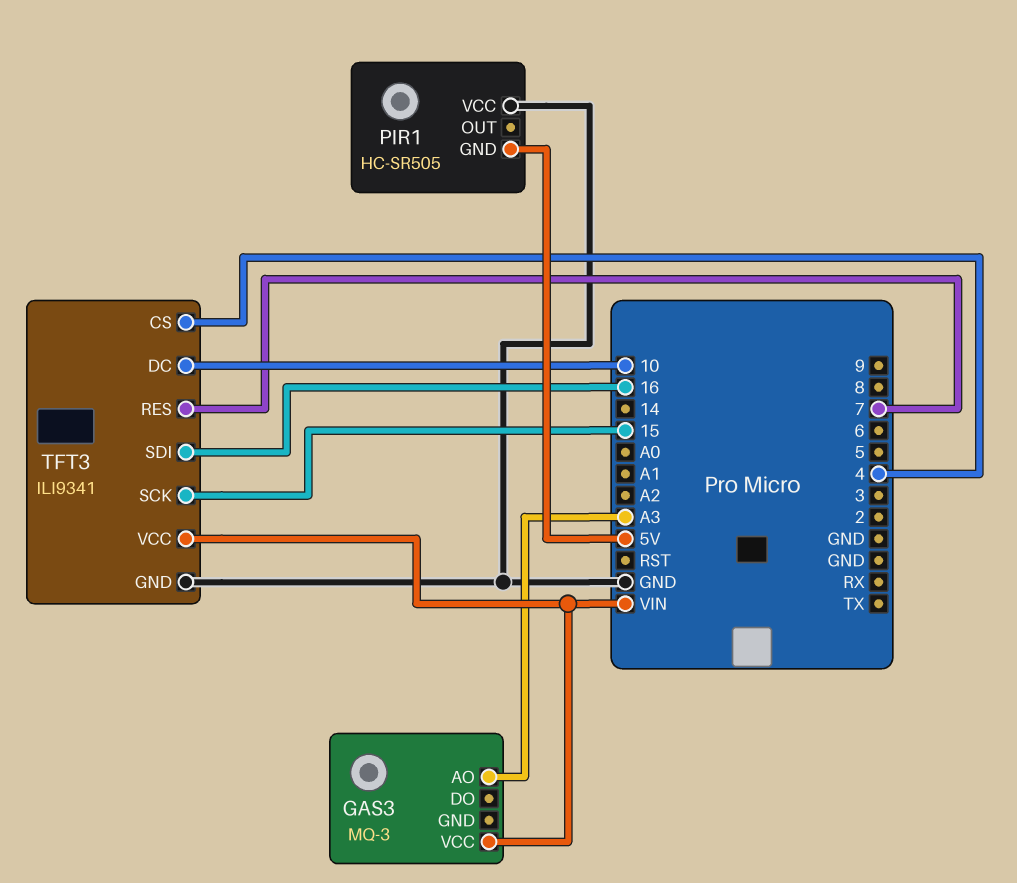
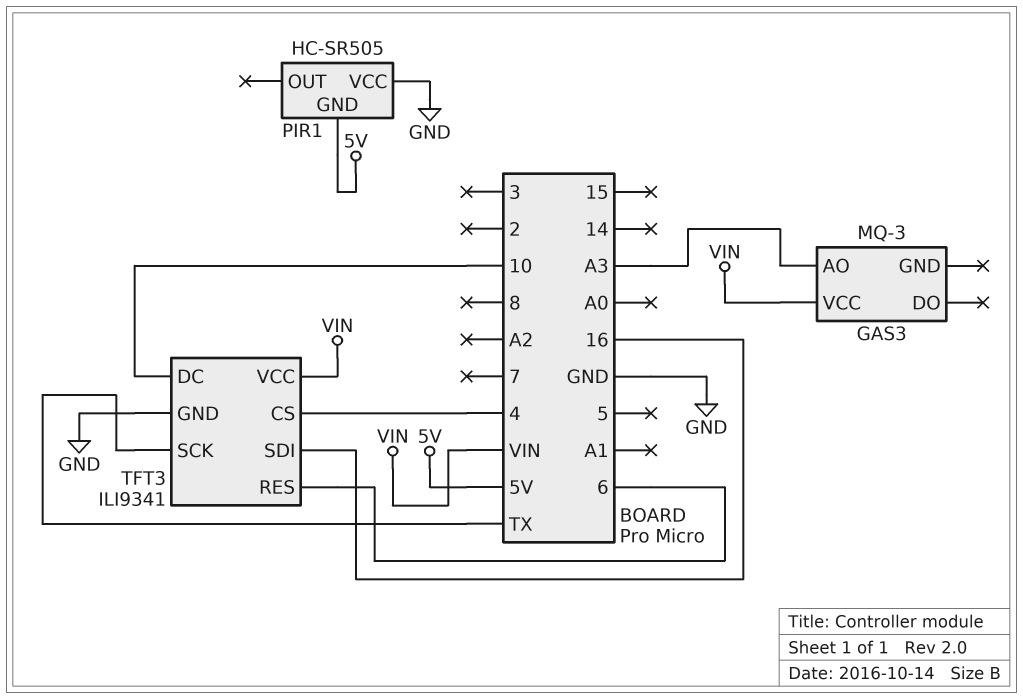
TFT3 pin RES: 7 -> 6
TFT3 pin SCK: 15 -> TX

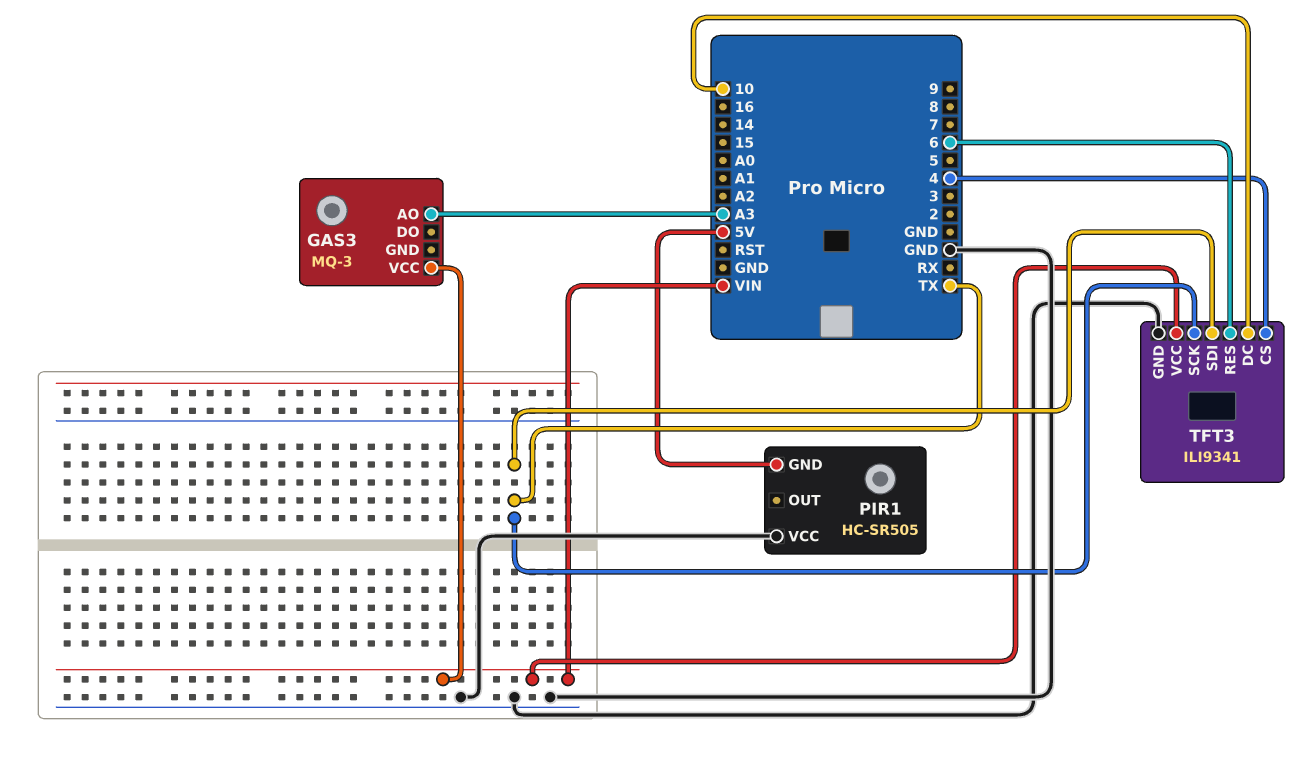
TFT3 pin SDI: 16 -> TX

